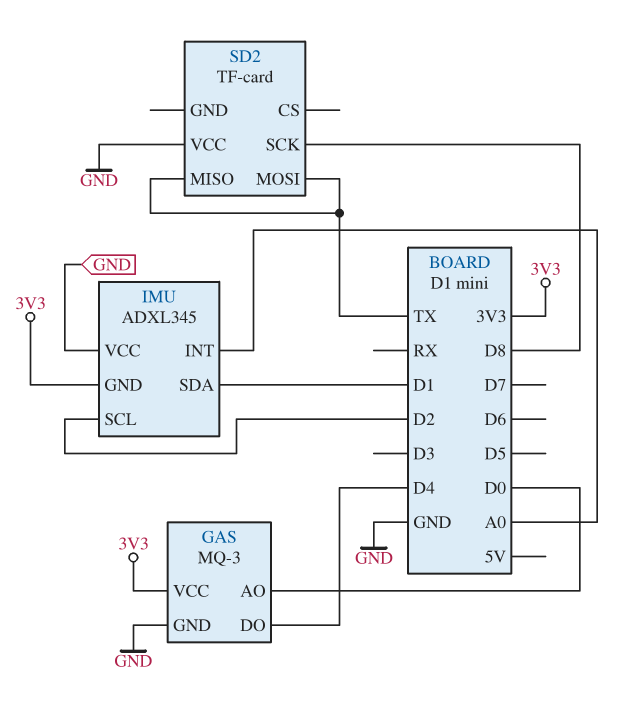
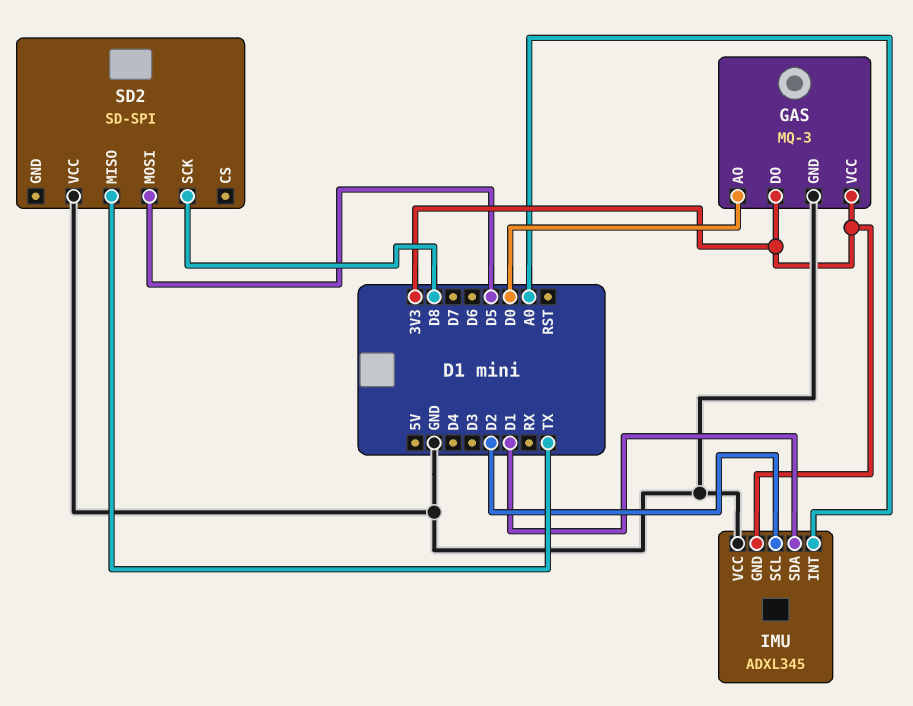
GAS pin DO: D4 -> 3V3
SD2: TF-card -> SD-SPI
SD2 pin MOSI: TX -> D5

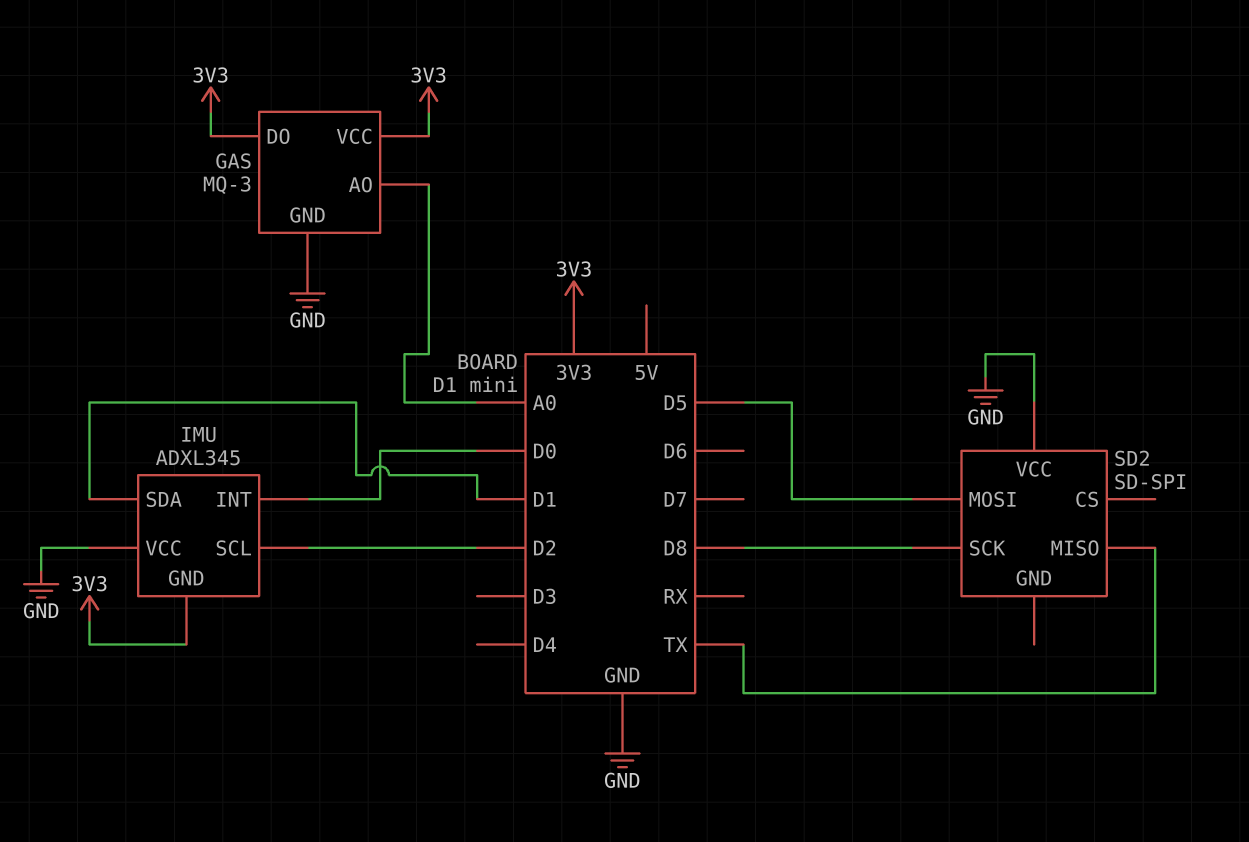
GAS pin AO: D0 -> A0
IMU pin INT: A0 -> D0

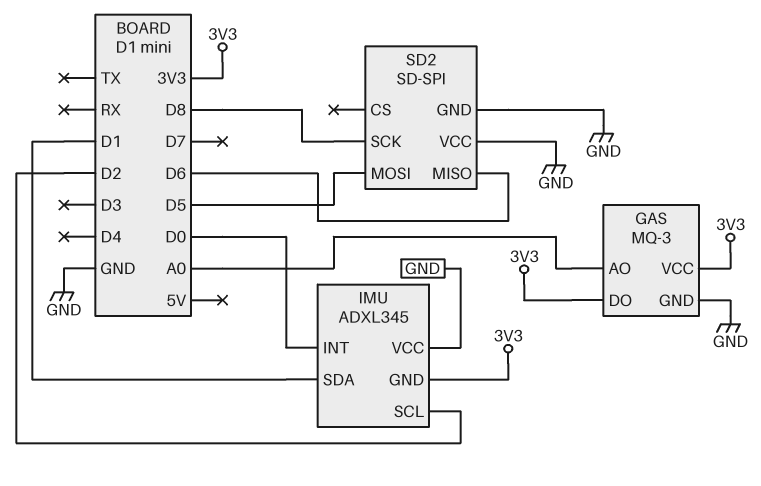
SD2 pin GND: none -> GND
SD2 pin MISO: TX -> D6

